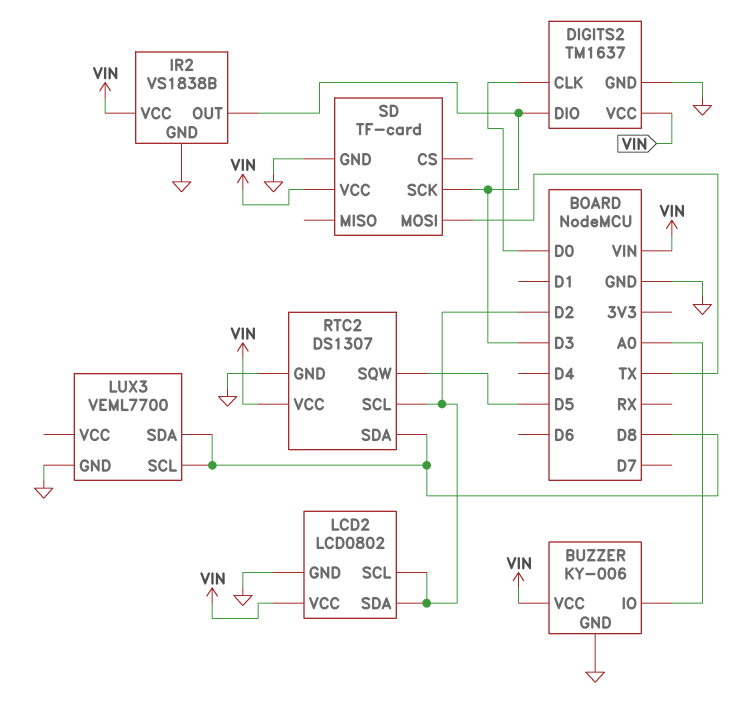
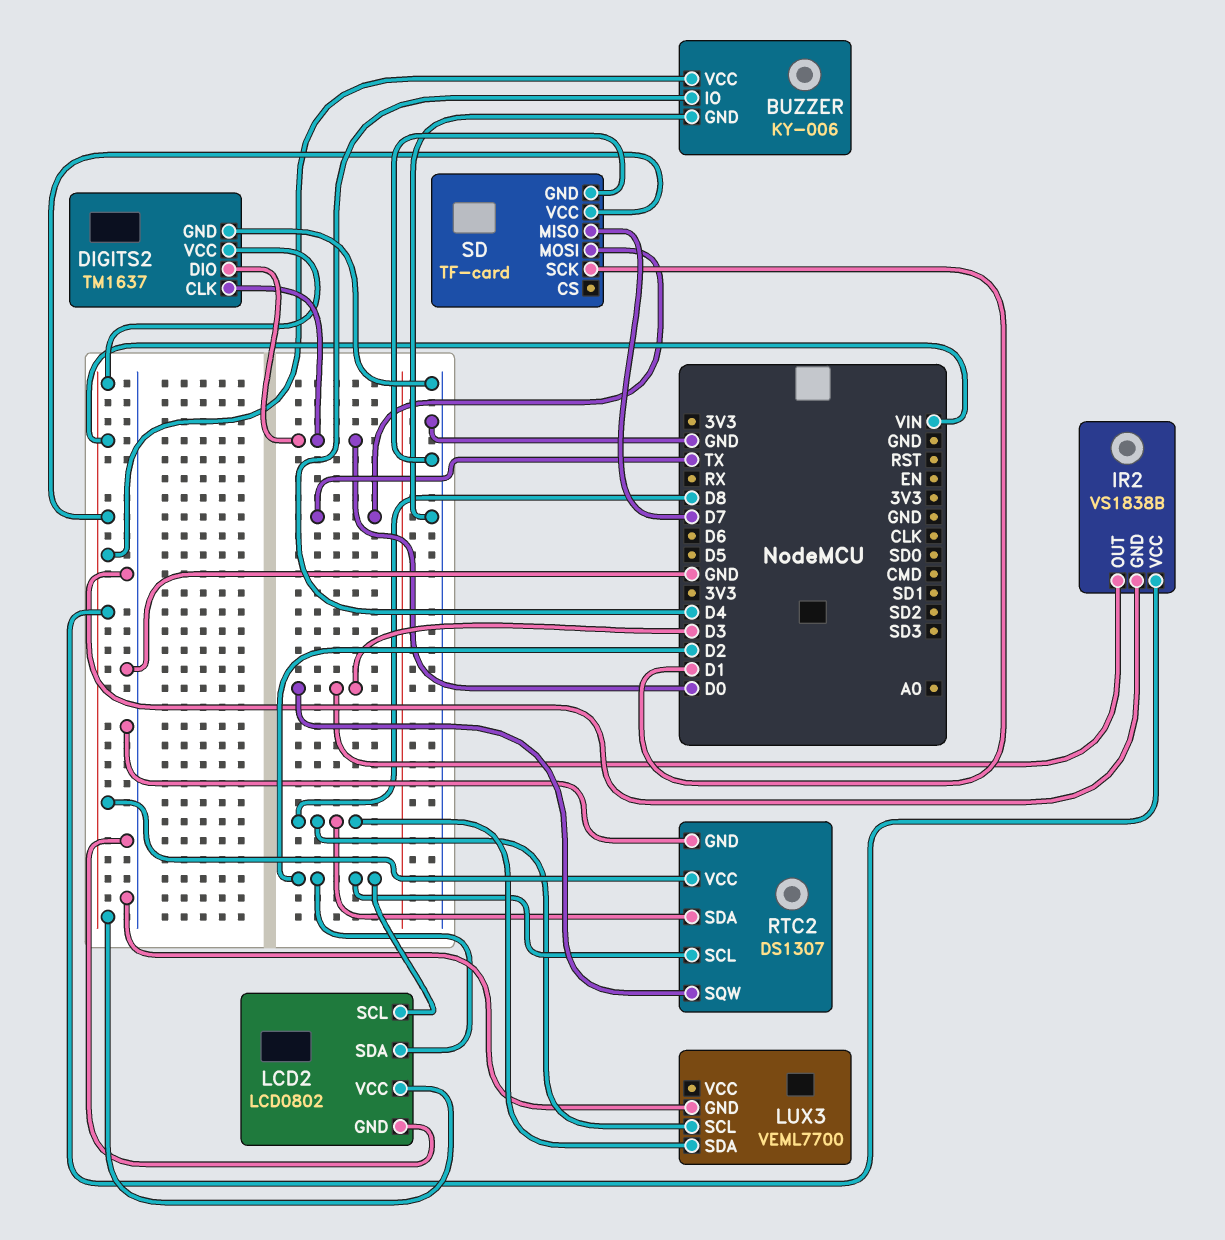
BUZZER pin IO: A0 -> D4
DIGITS2 pin DIO: D3 -> D0
RTC2 pin SQW: D5 -> D3
SD pin MISO: none -> D7
SD pin SCK: D3 -> D1

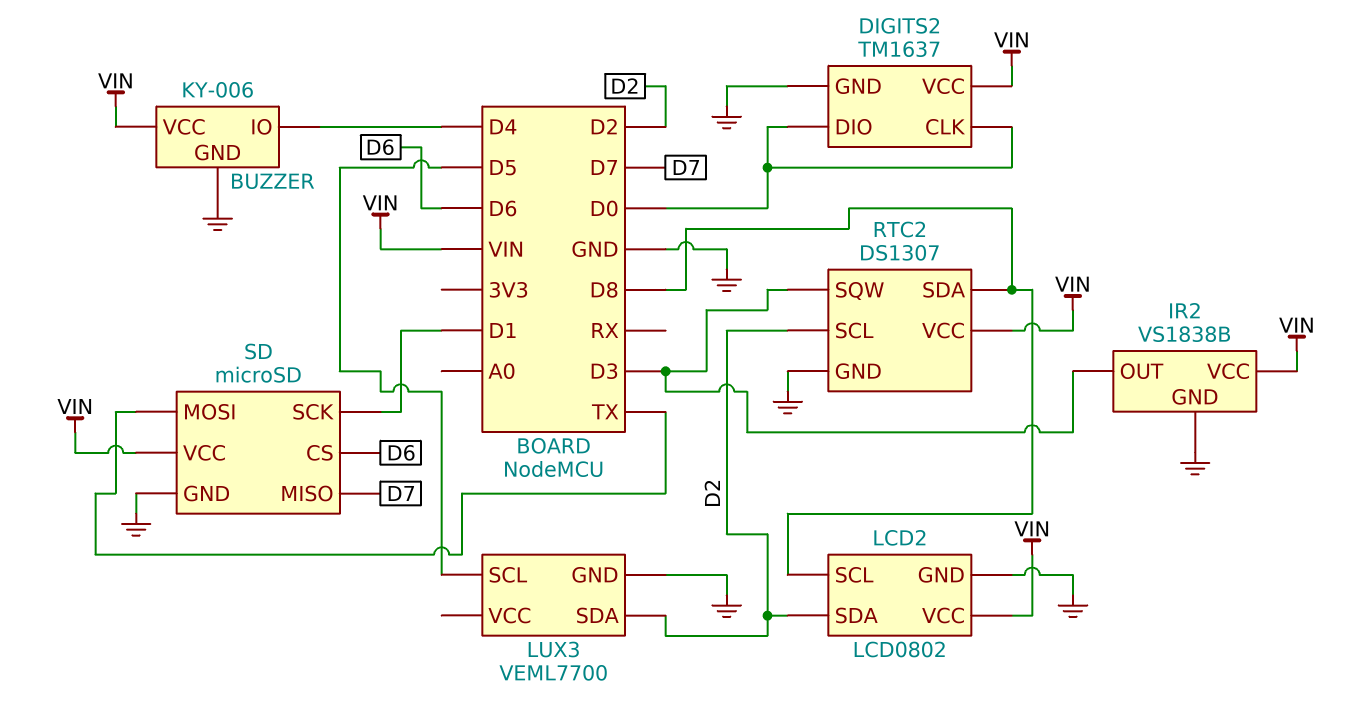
LCD2 pin SCL: D2 -> D8
LUX3 pin SCL: D8 -> D5
LUX3 pin SDA: D8 -> D2
SD: TF-card -> microSD
SD pin CS: none -> D6

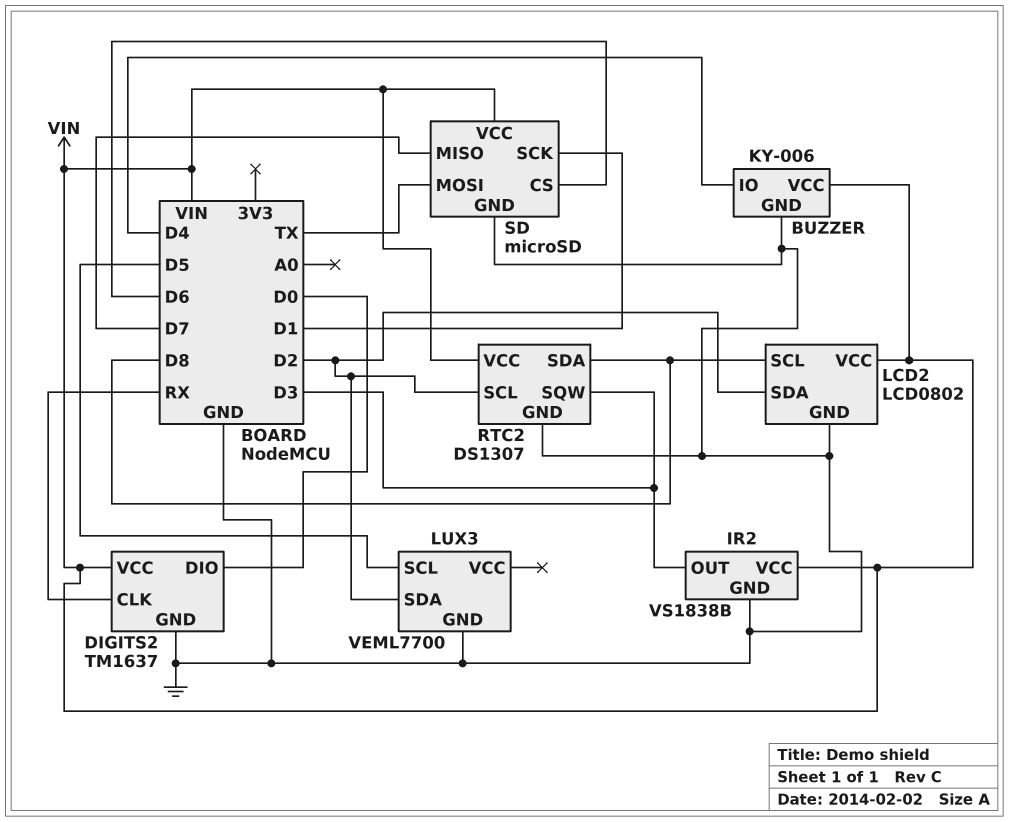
DIGITS2 pin CLK: D0 -> RX

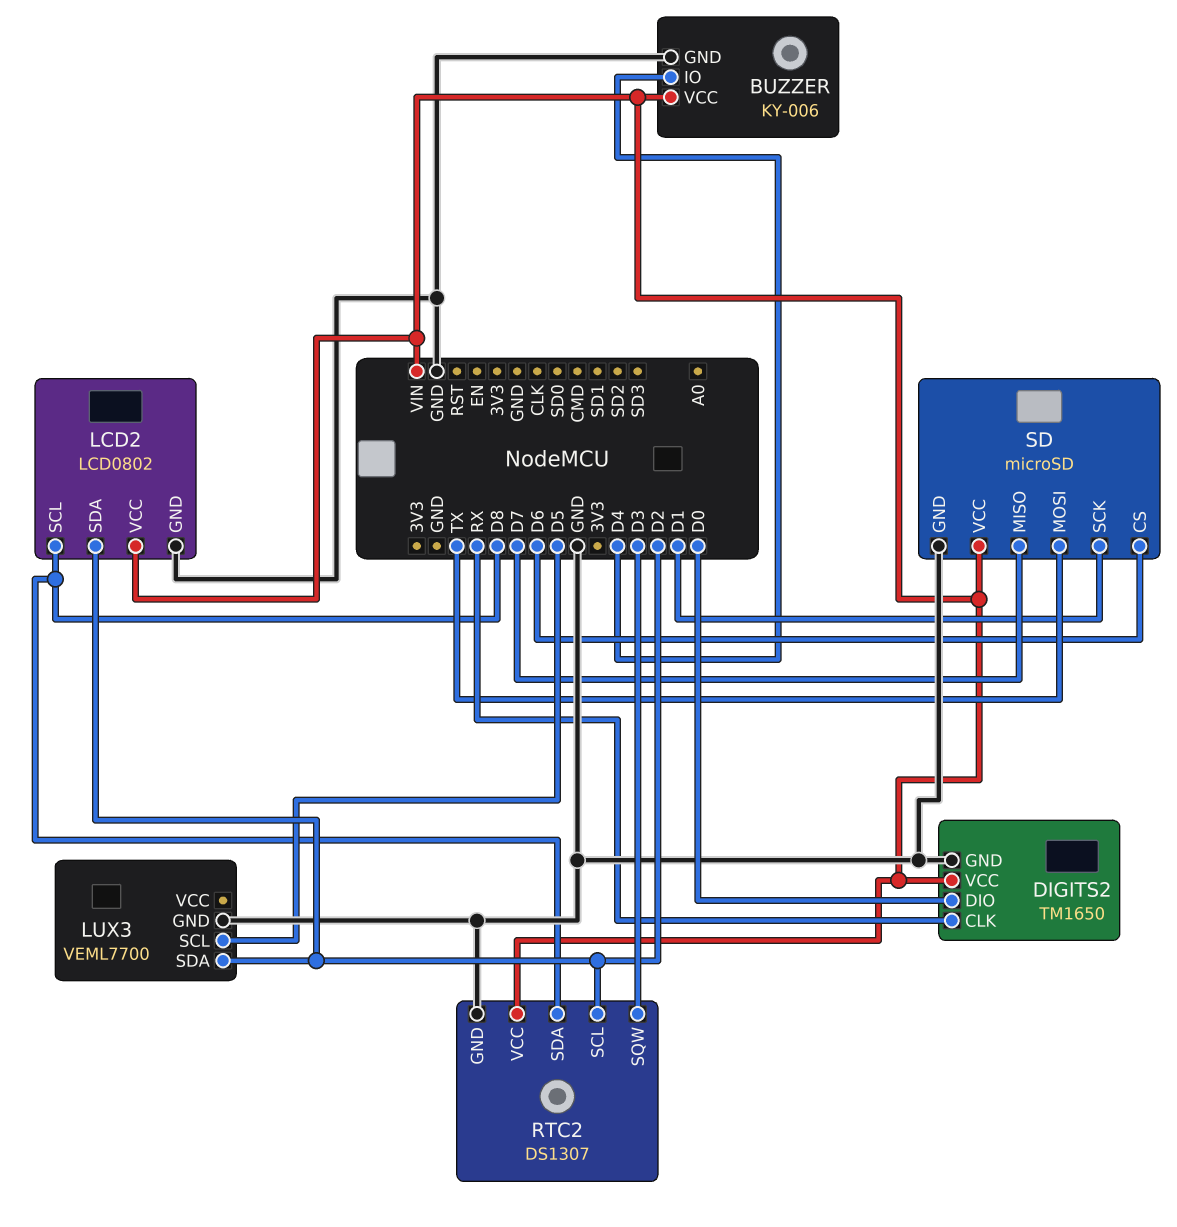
DIGITS2: TM1637 -> TM1650
IR2: VS1838B -> none
IR2 pin GND: GND -> none
IR2 pin OUT: D3 -> none
IR2 pin VCC: VIN -> none

